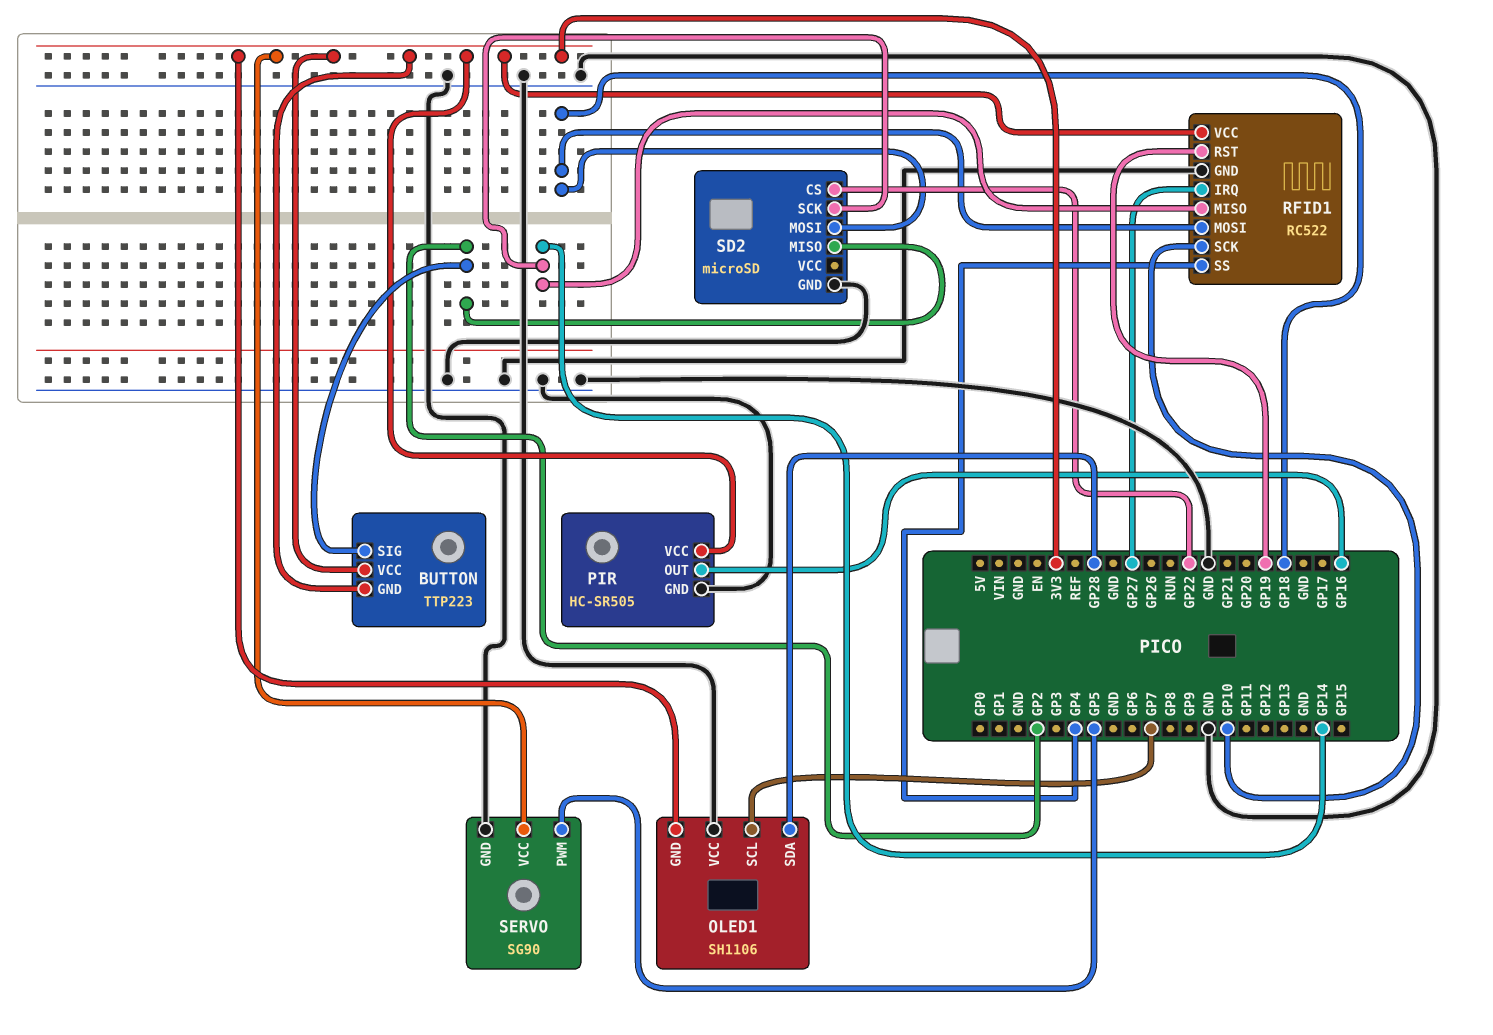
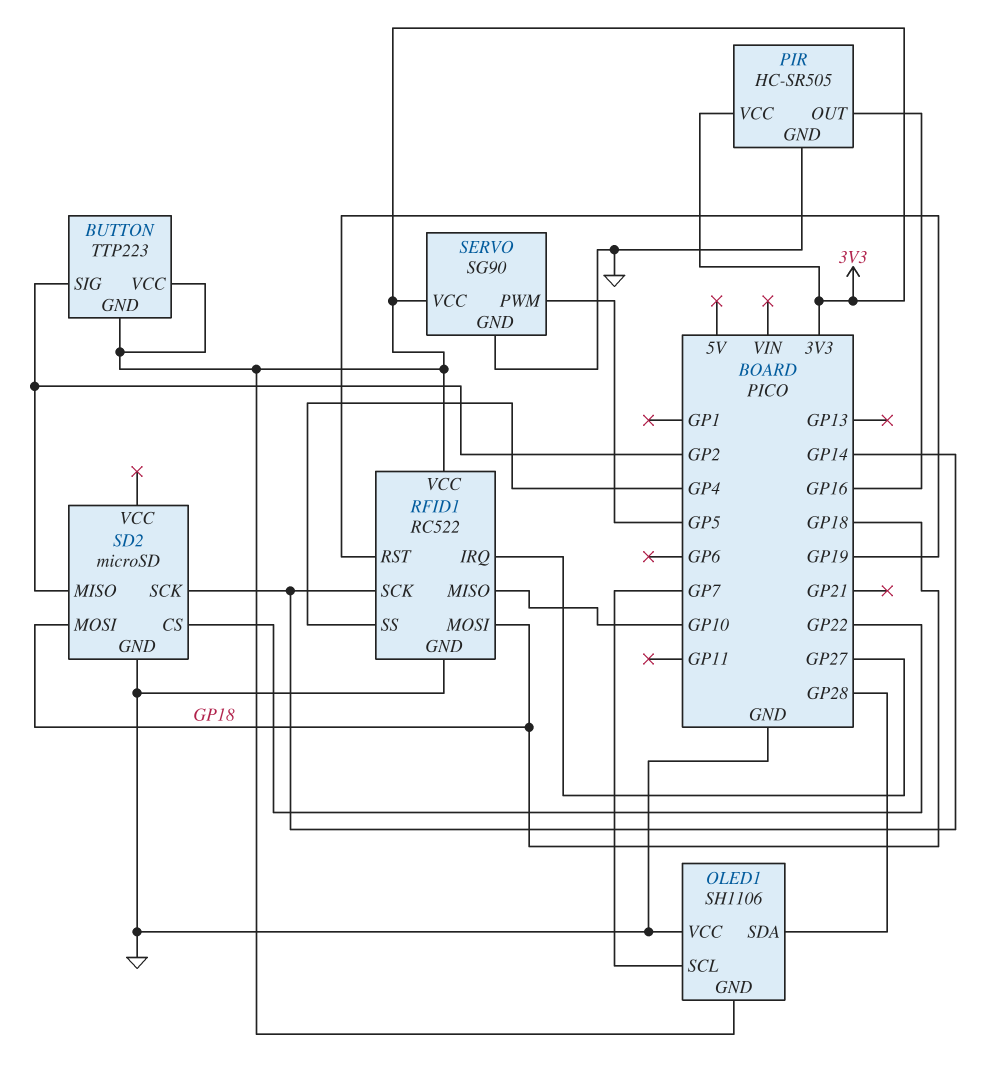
RFID1 pin MISO: GP14 -> GP10
RFID1 pin SCK: GP10 -> GP14

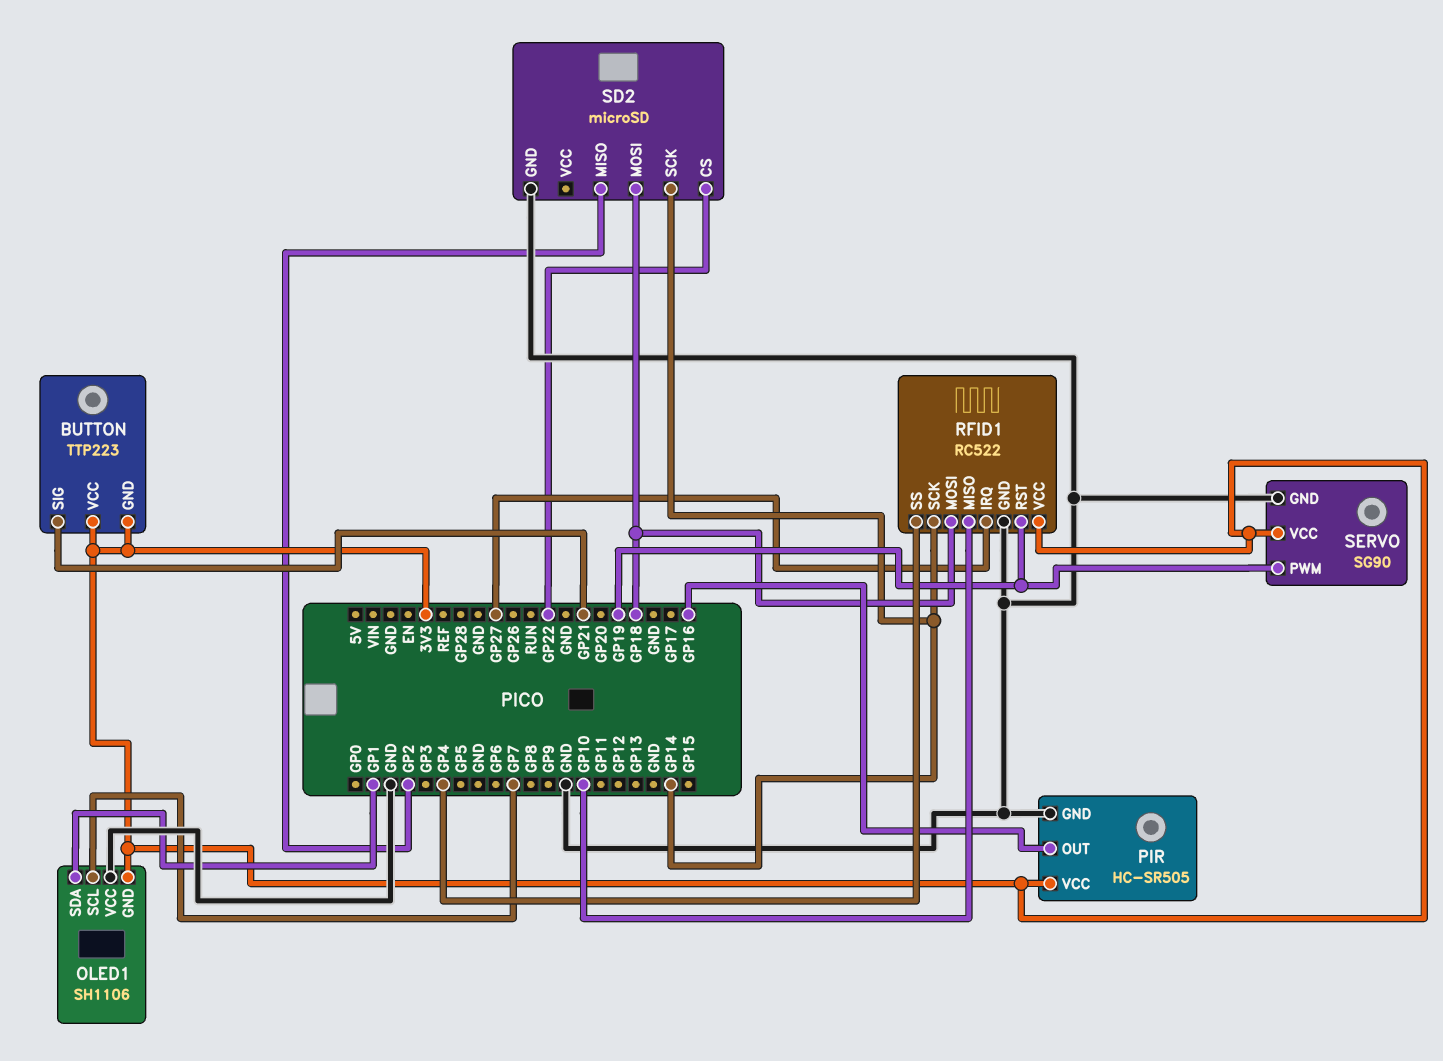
BUTTON pin SIG: GP2 -> GP21
OLED1 pin SDA: GP28 -> GP1
SERVO pin PWM: GP5 -> GP19

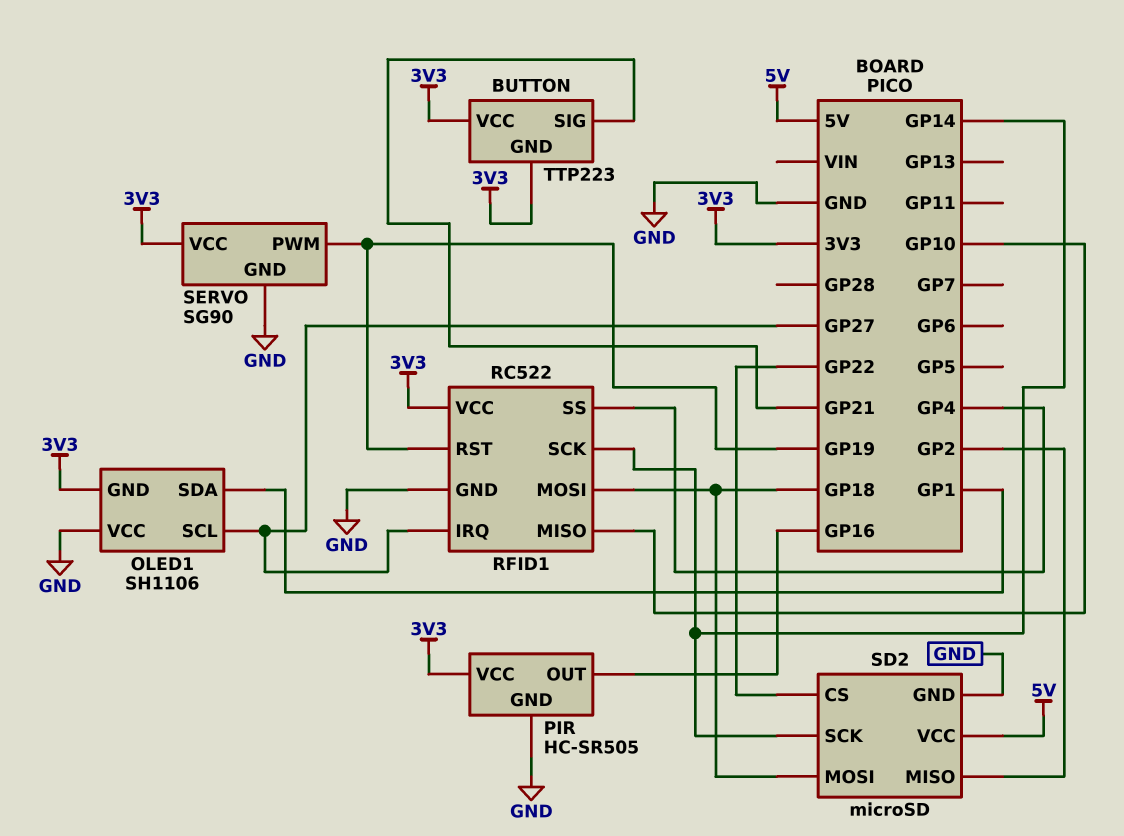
OLED1 pin SCL: GP7 -> GP27
SD2 pin VCC: none -> 5V

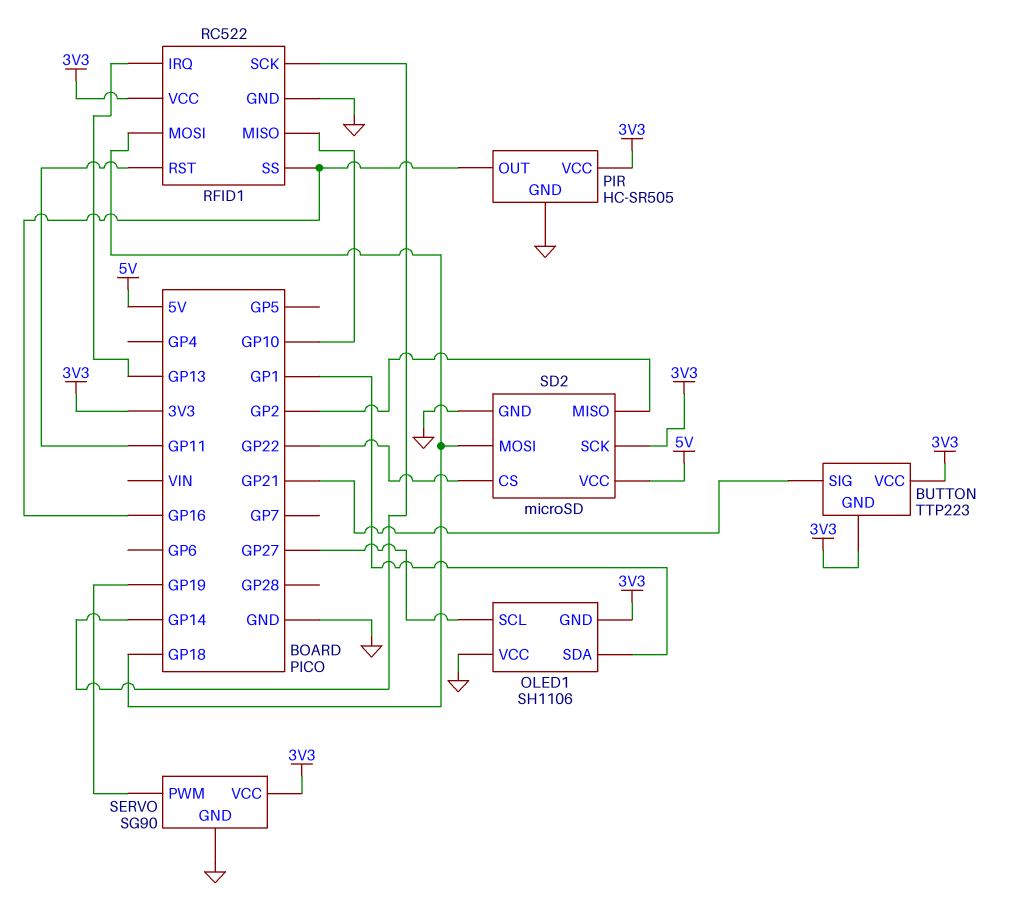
RFID1 pin IRQ: GP27 -> GP13
RFID1 pin RST: GP19 -> GP11
RFID1 pin SS: GP4 -> GP16
SD2 pin SCK: GP14 -> 3V3

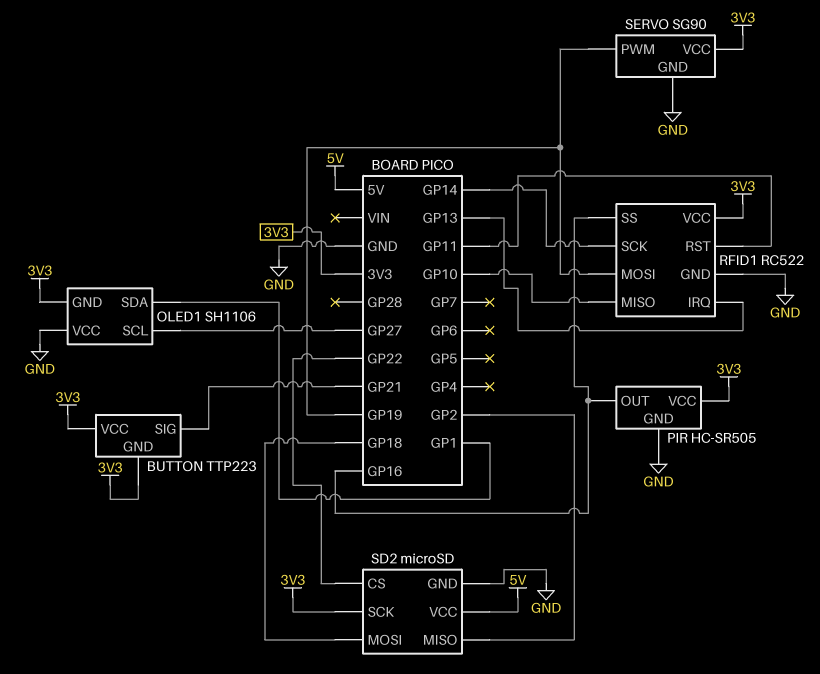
RFID1 pin MOSI: GP18 -> GP19

